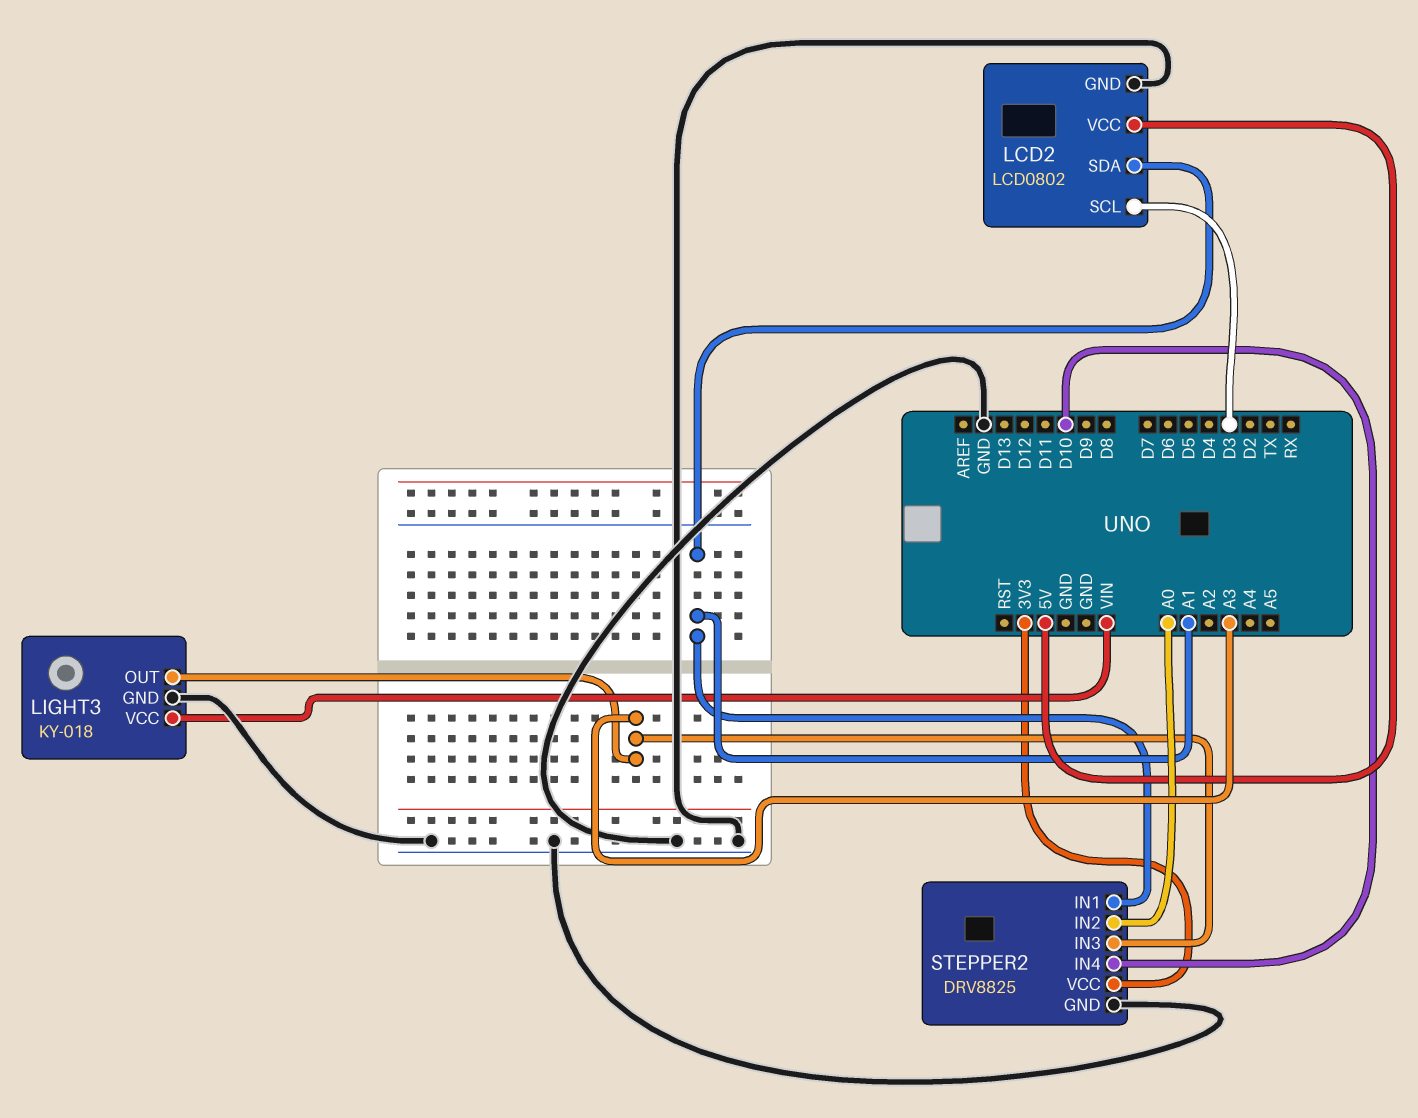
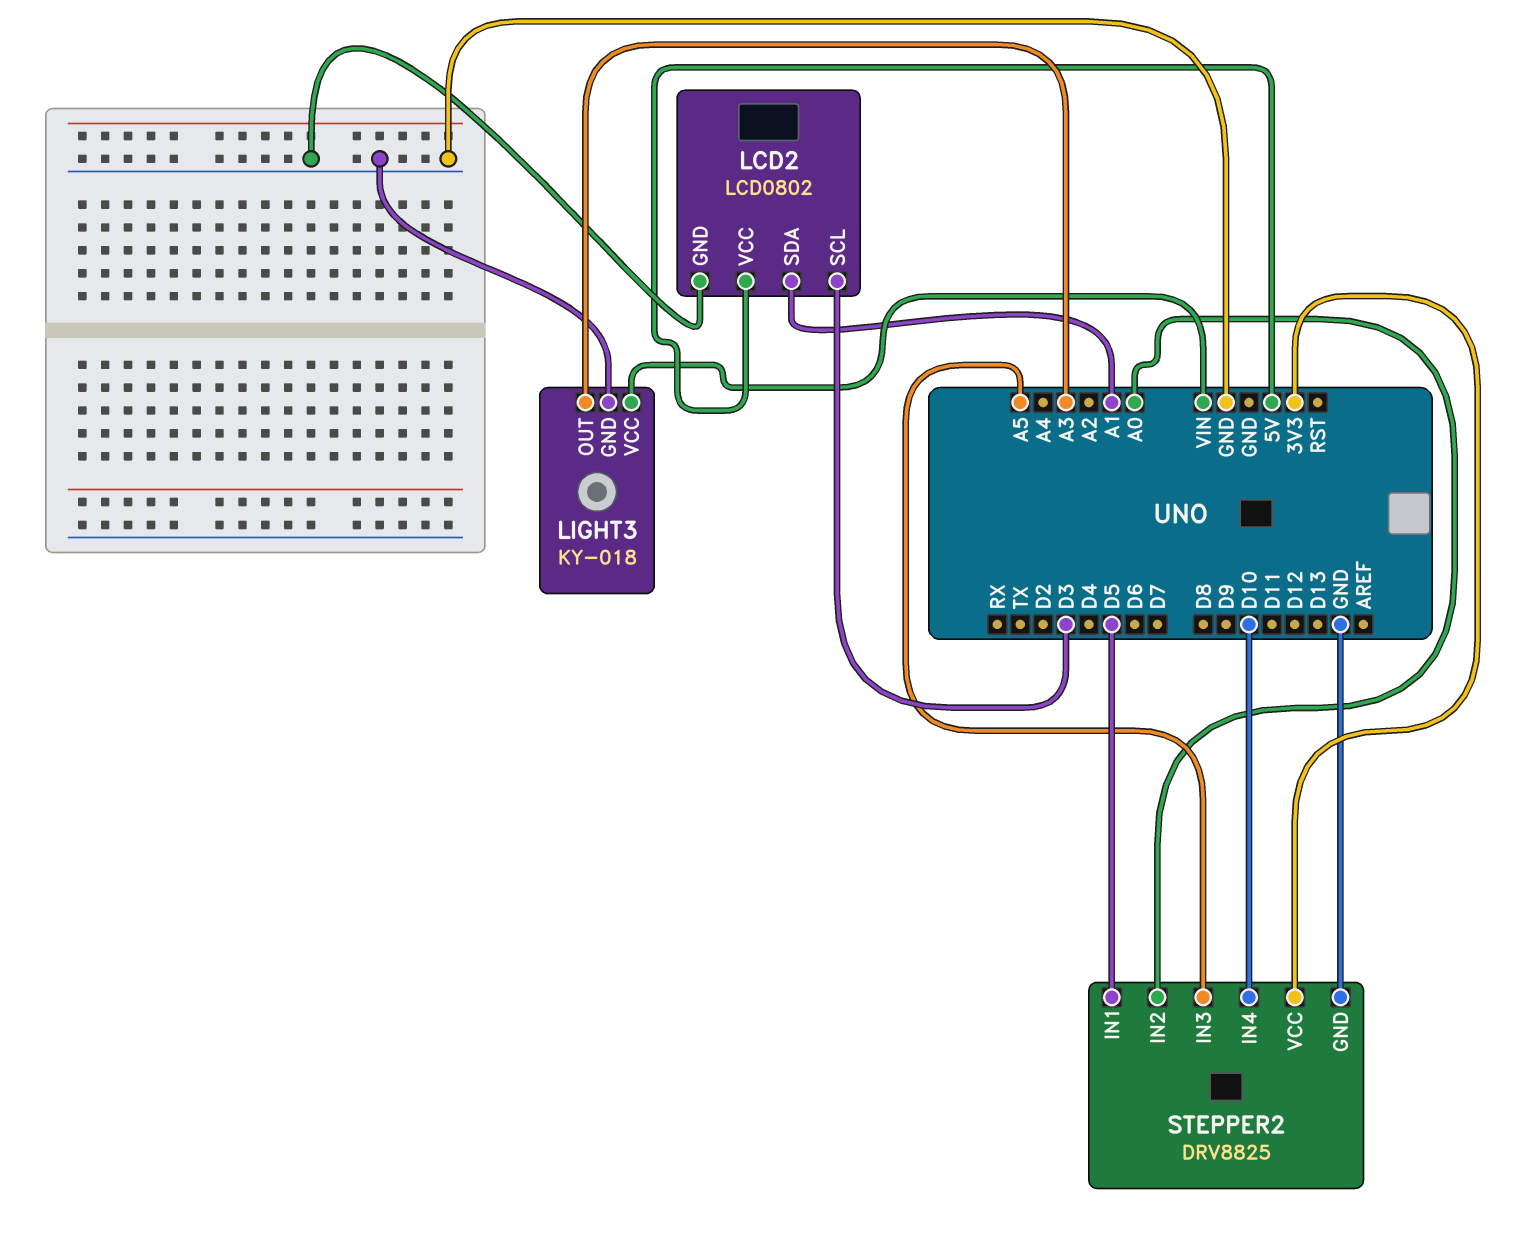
STEPPER2 pin IN1: A1 -> D5
STEPPER2 pin IN3: A3 -> A5

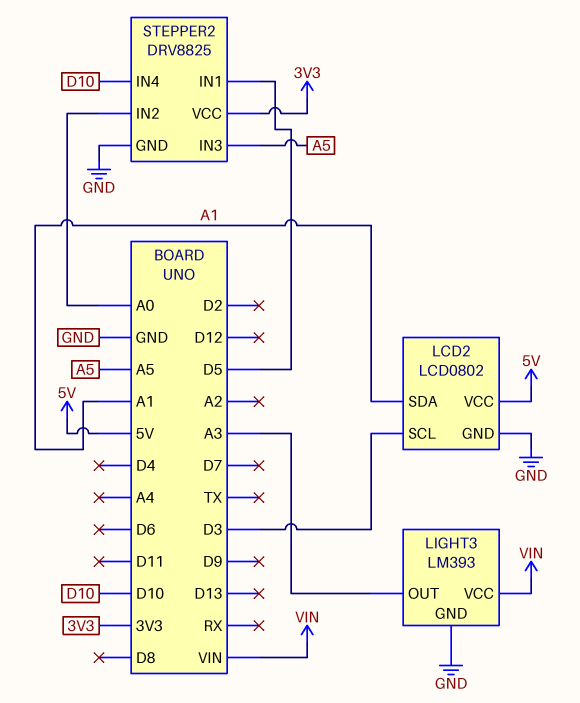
LIGHT3: KY-018 -> LM393

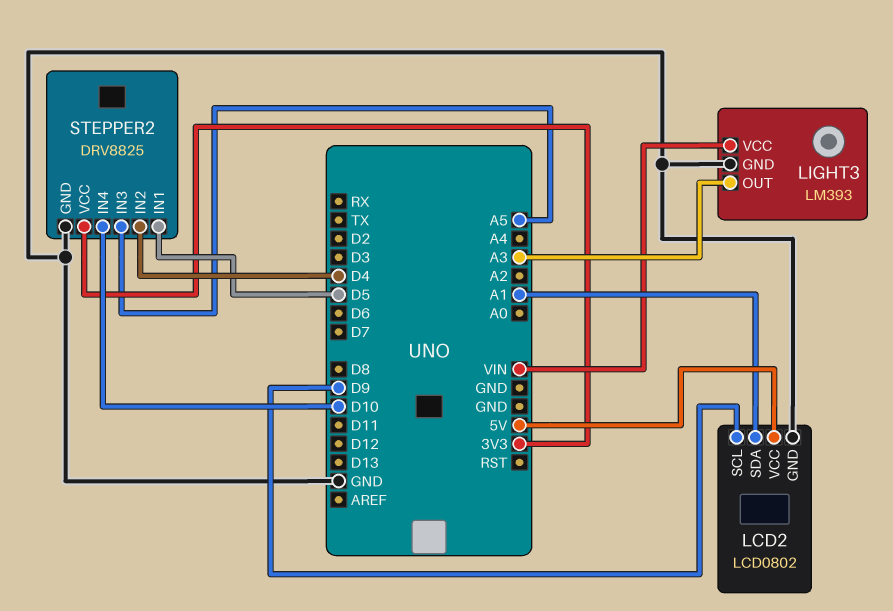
LCD2 pin SCL: D3 -> D9
STEPPER2 pin IN2: A0 -> D4

